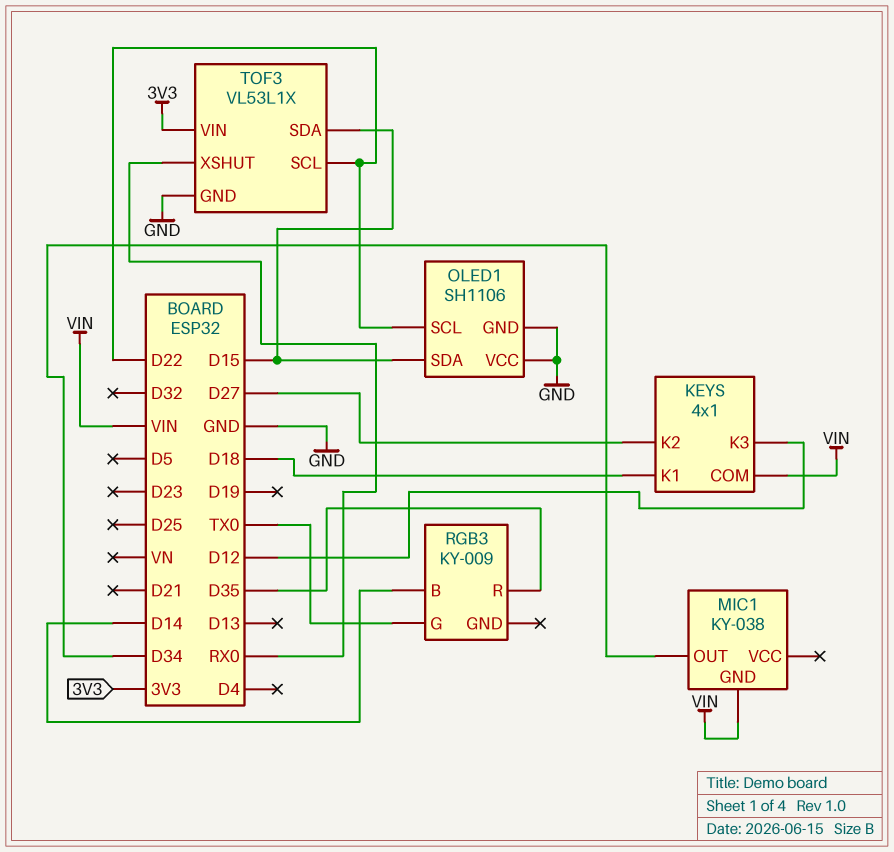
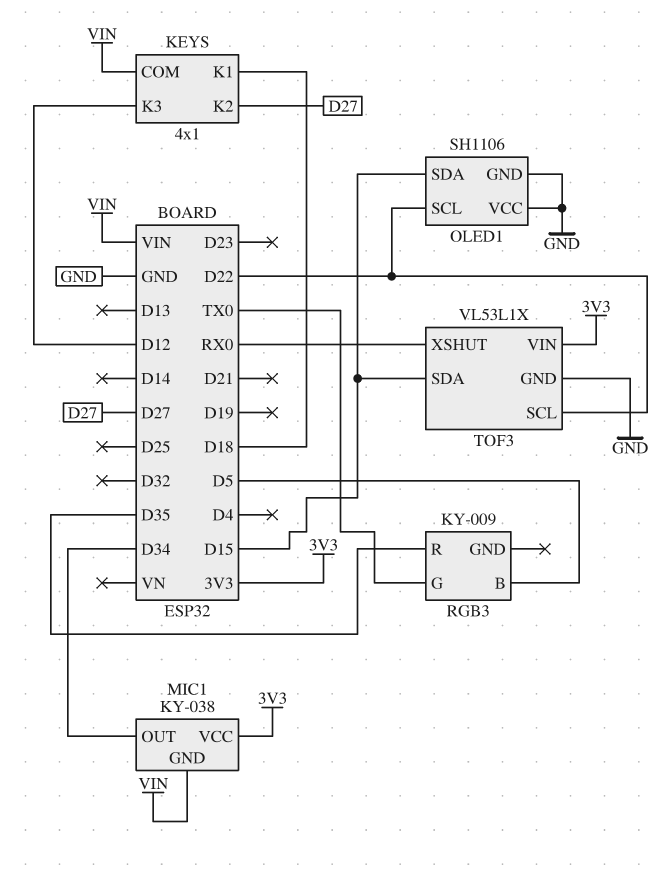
MIC1 pin VCC: none -> 3V3
RGB3 pin B: D14 -> D5

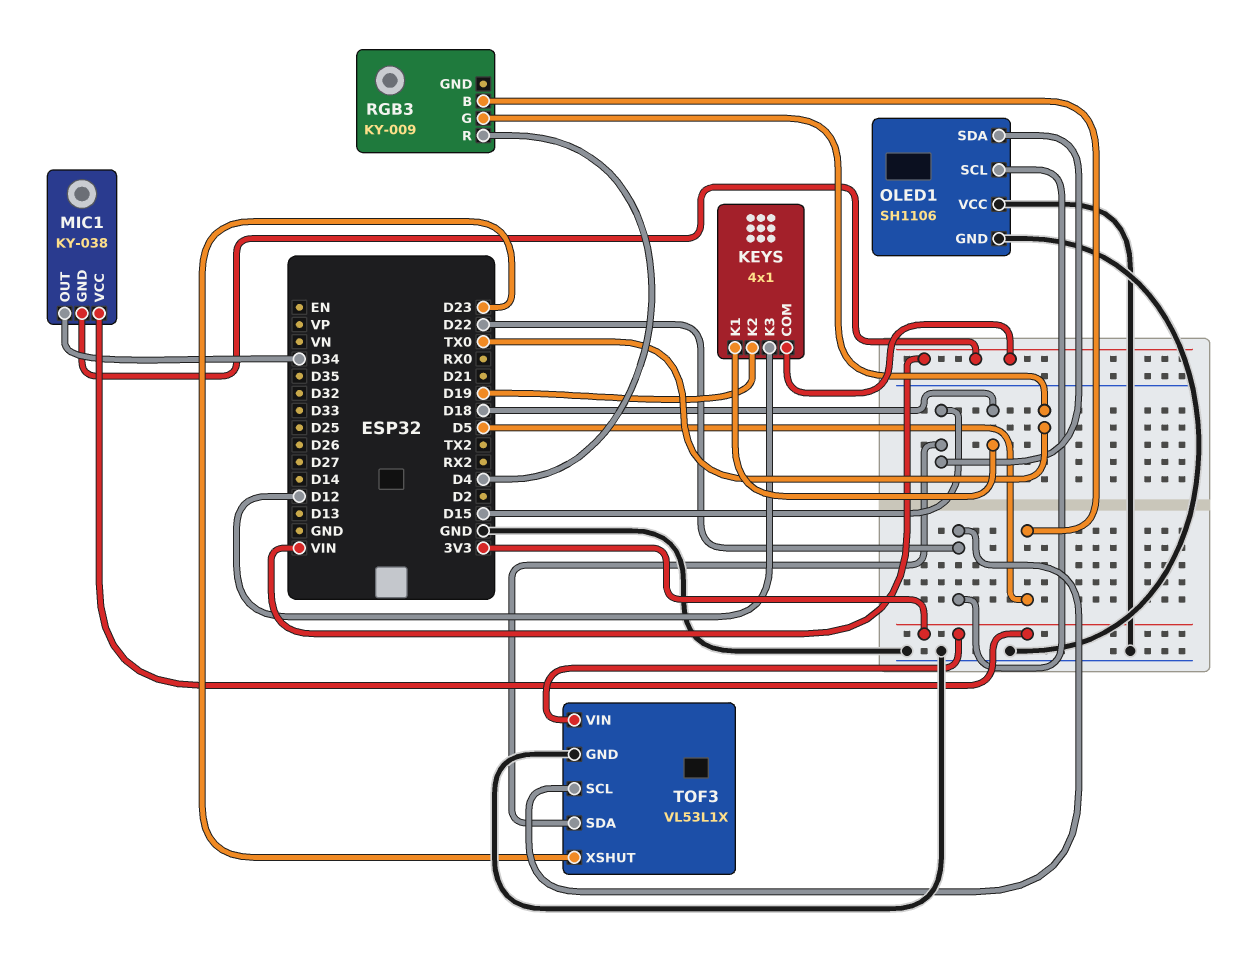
KEYS pin K2: D27 -> D19
RGB3 pin R: D35 -> D4
TOF3 pin XSHUT: RX0 -> D23

